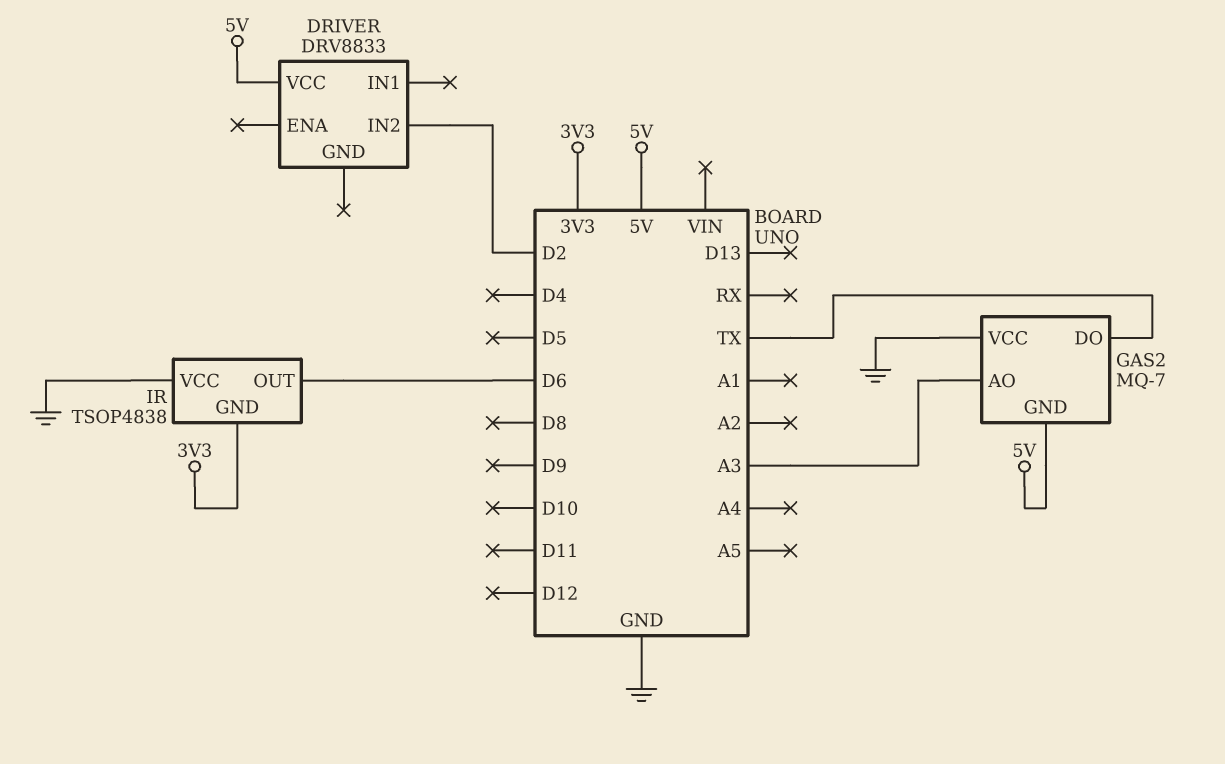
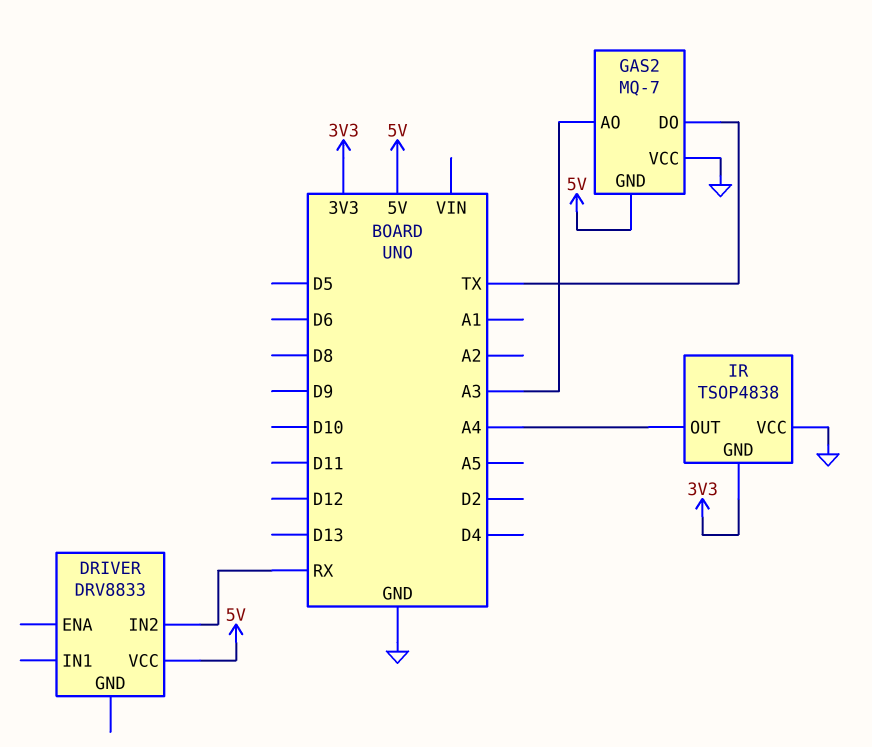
DRIVER pin IN2: D2 -> RX
IR pin OUT: D6 -> A4

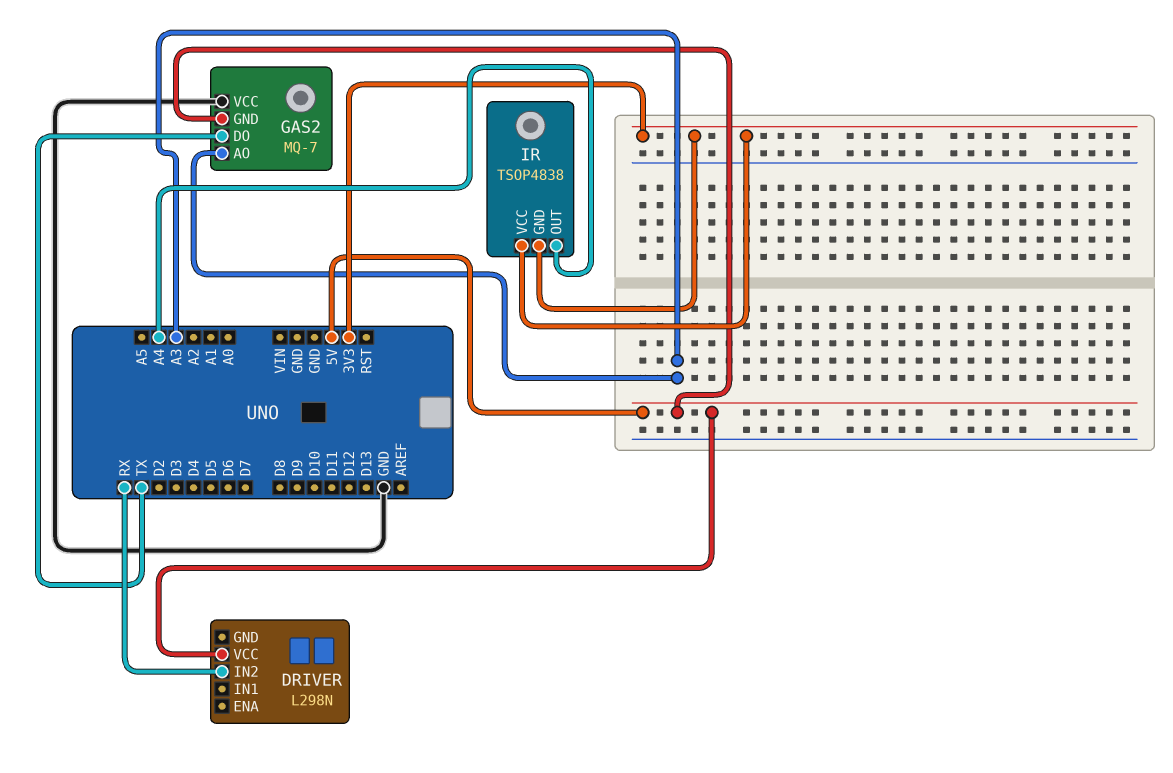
DRIVER: DRV8833 -> L298N
IR pin VCC: GND -> 3V3

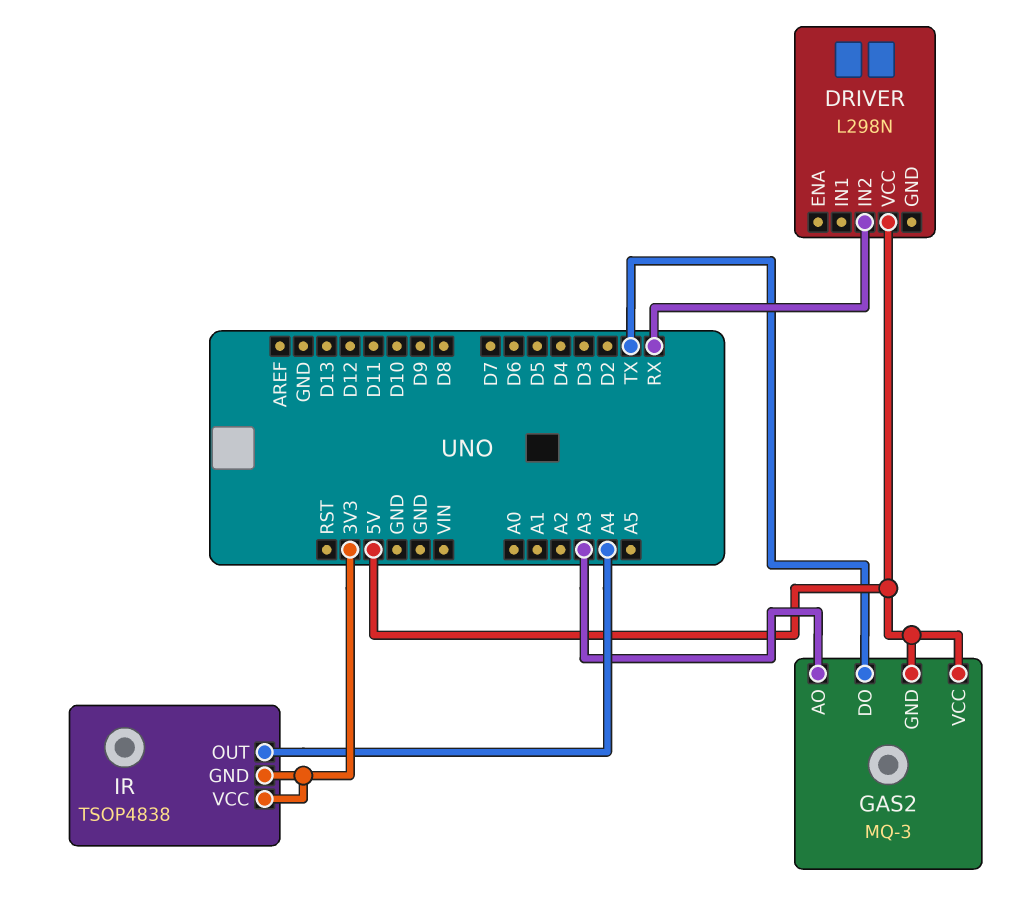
GAS2: MQ-7 -> MQ-3
GAS2 pin VCC: GND -> 5V

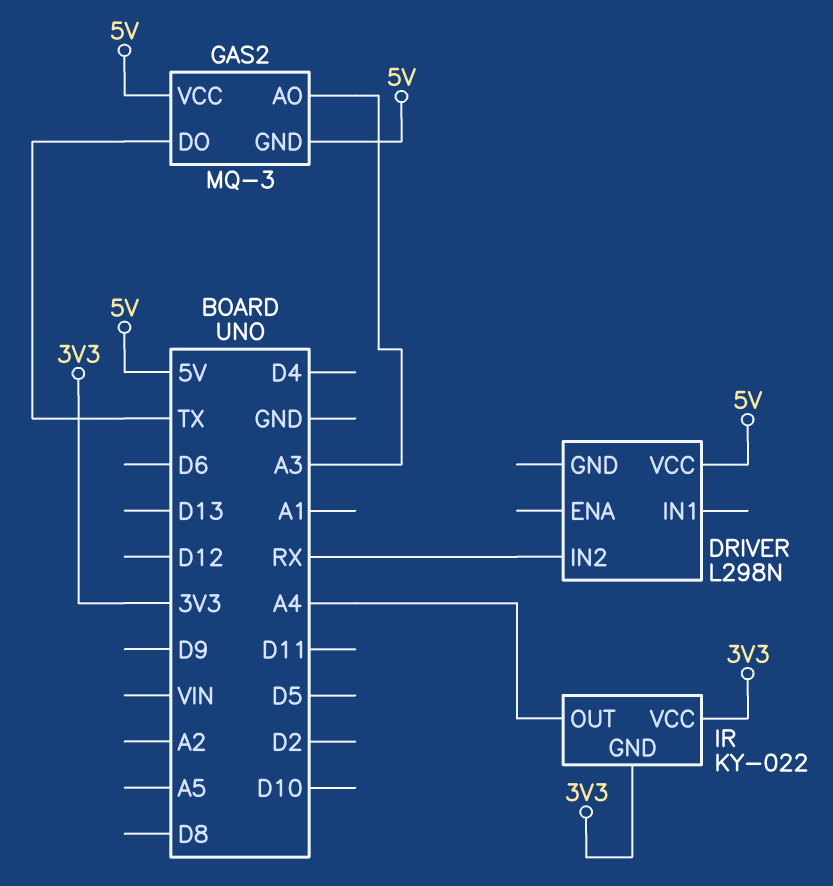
IR: TSOP4838 -> KY-022

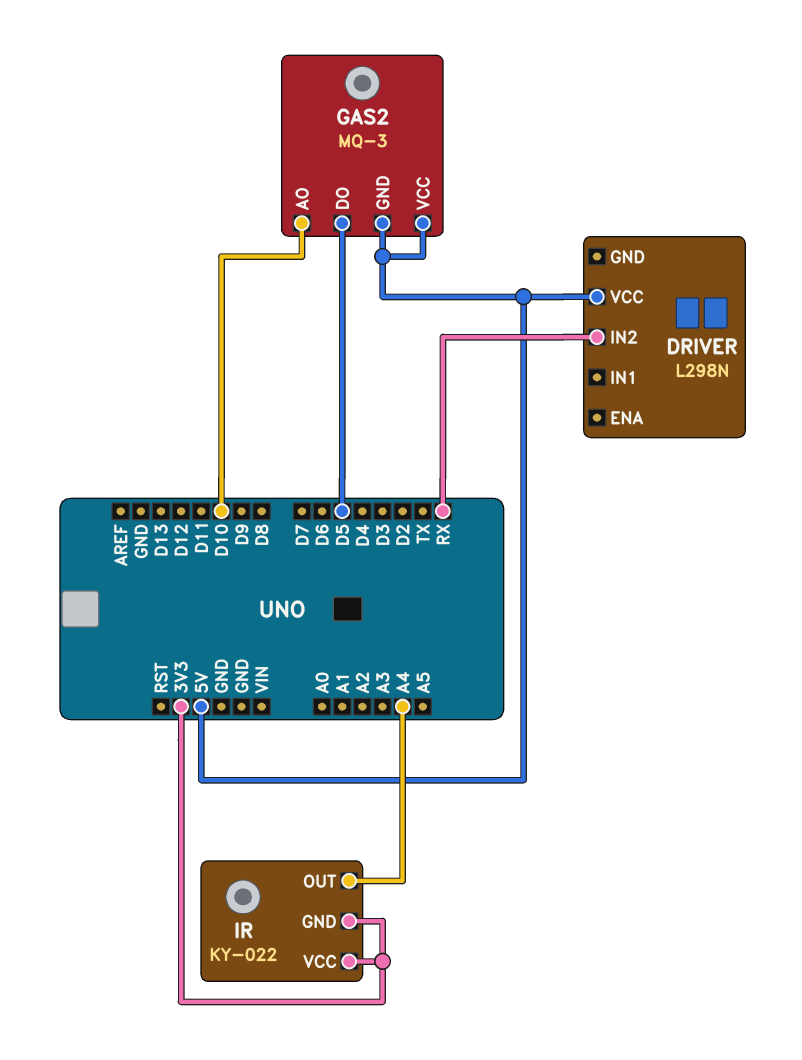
GAS2 pin AO: A3 -> D10
GAS2 pin DO: TX -> D5

